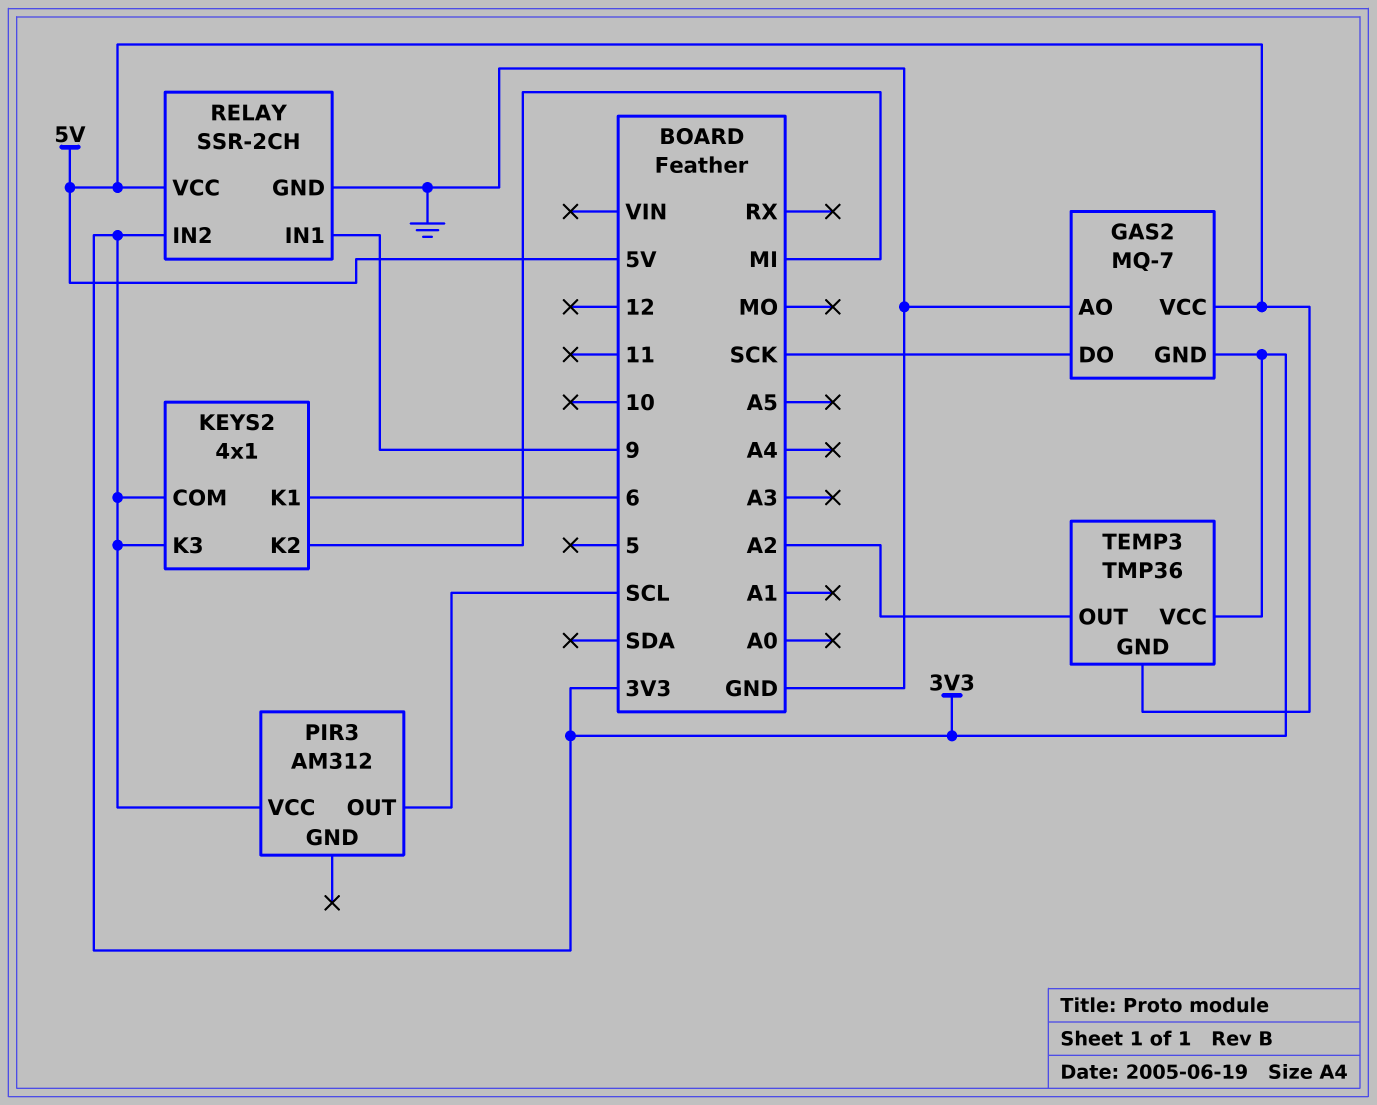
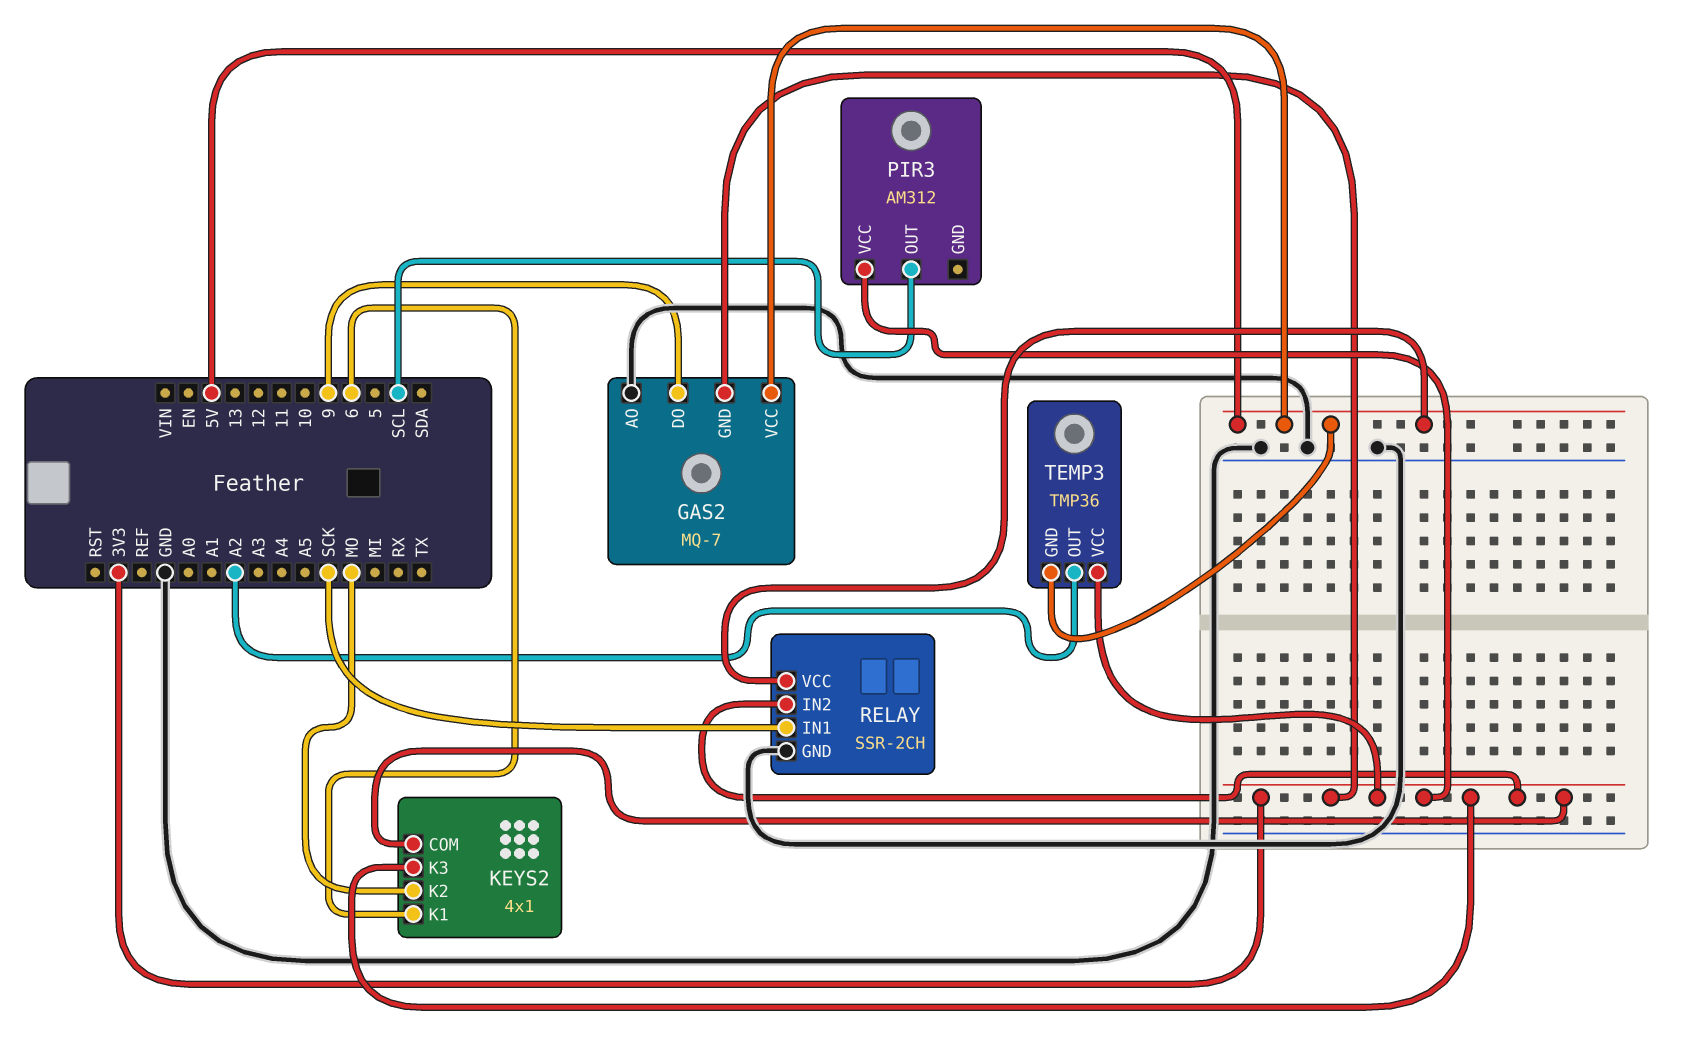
GAS2 pin DO: SCK -> 9
KEYS2 pin K2: MI -> MO
RELAY pin IN1: 9 -> SCK

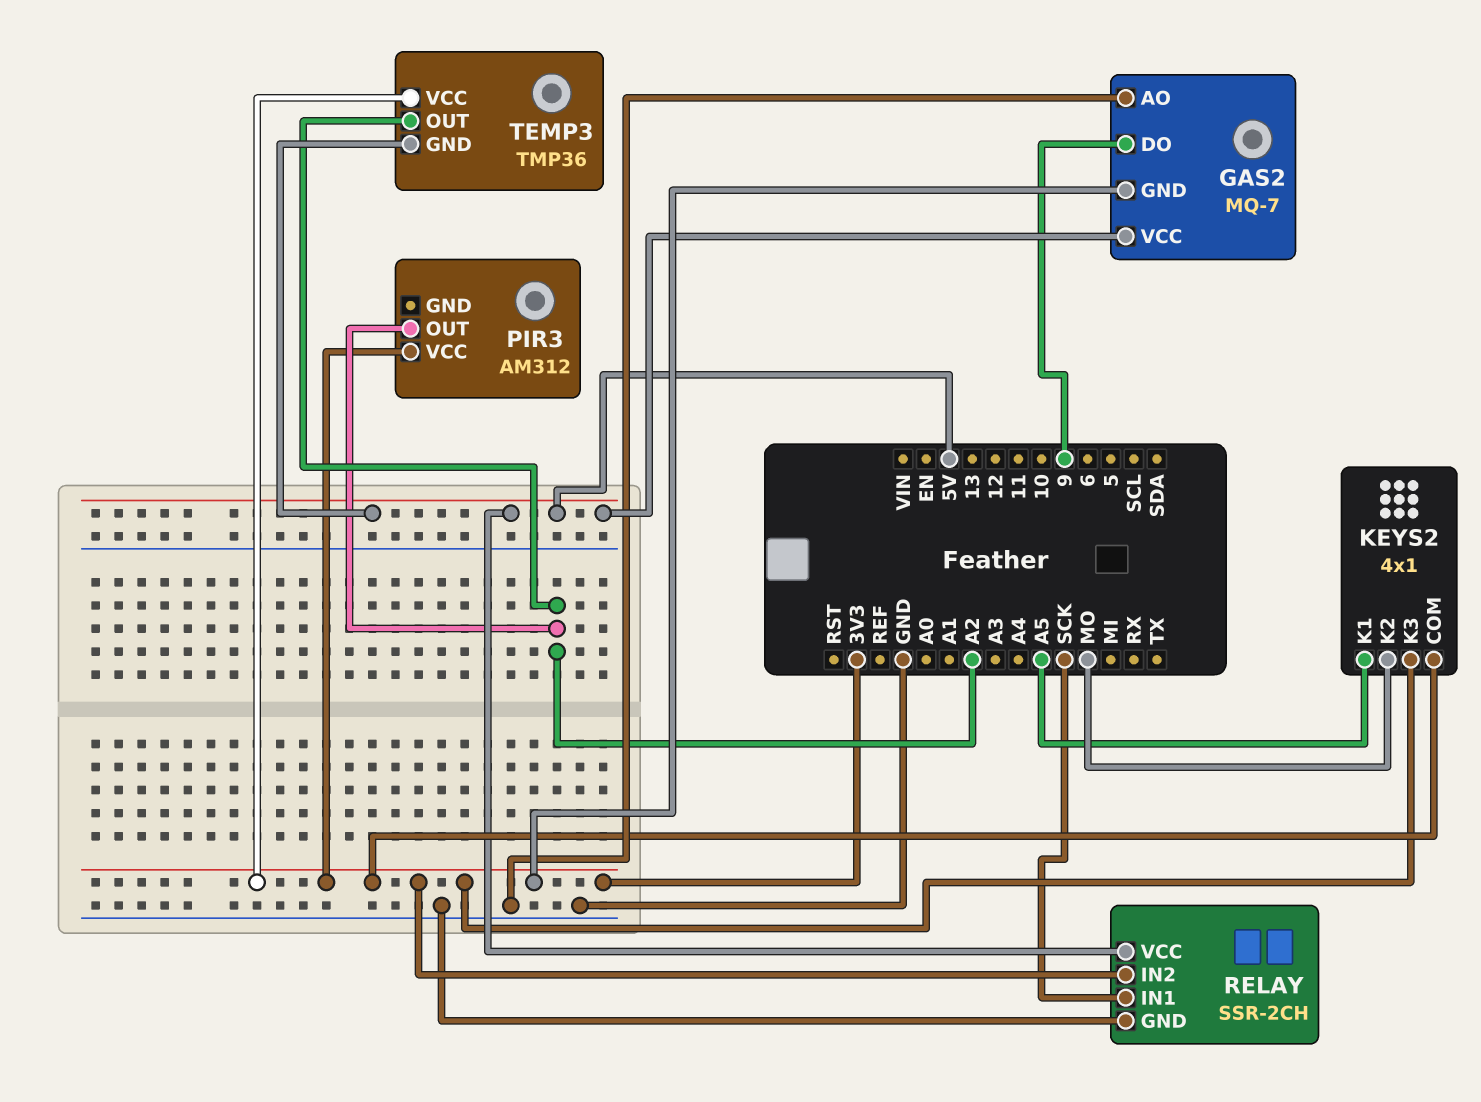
KEYS2 pin K1: 6 -> A5
PIR3 pin OUT: SCL -> A2

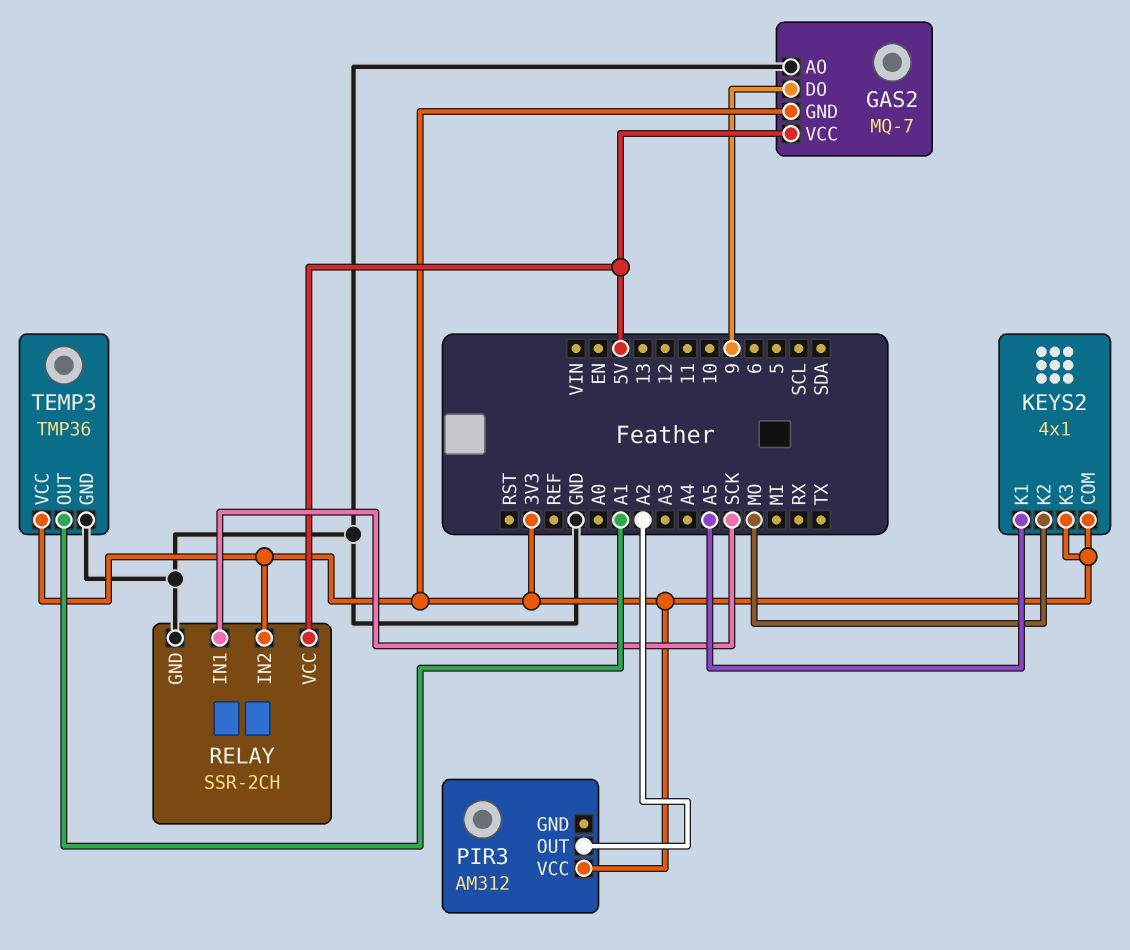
TEMP3 pin GND: 5V -> GND
TEMP3 pin OUT: A2 -> A1

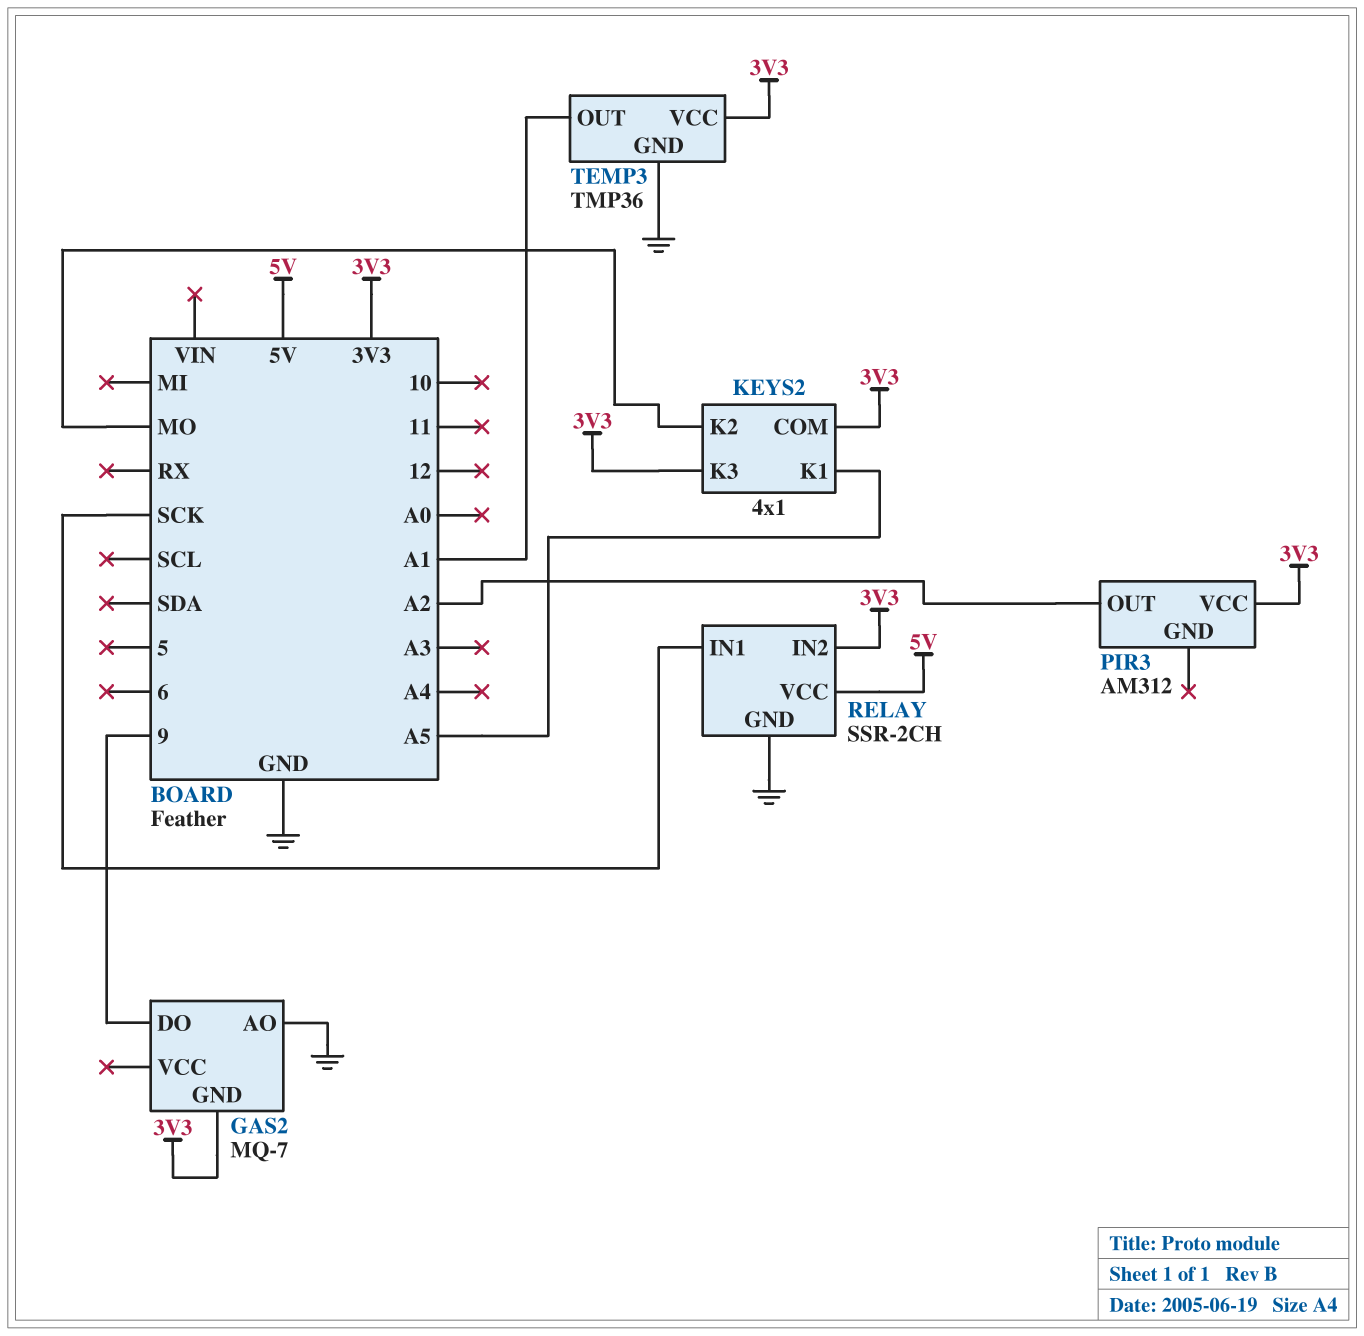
GAS2 pin VCC: 5V -> none

